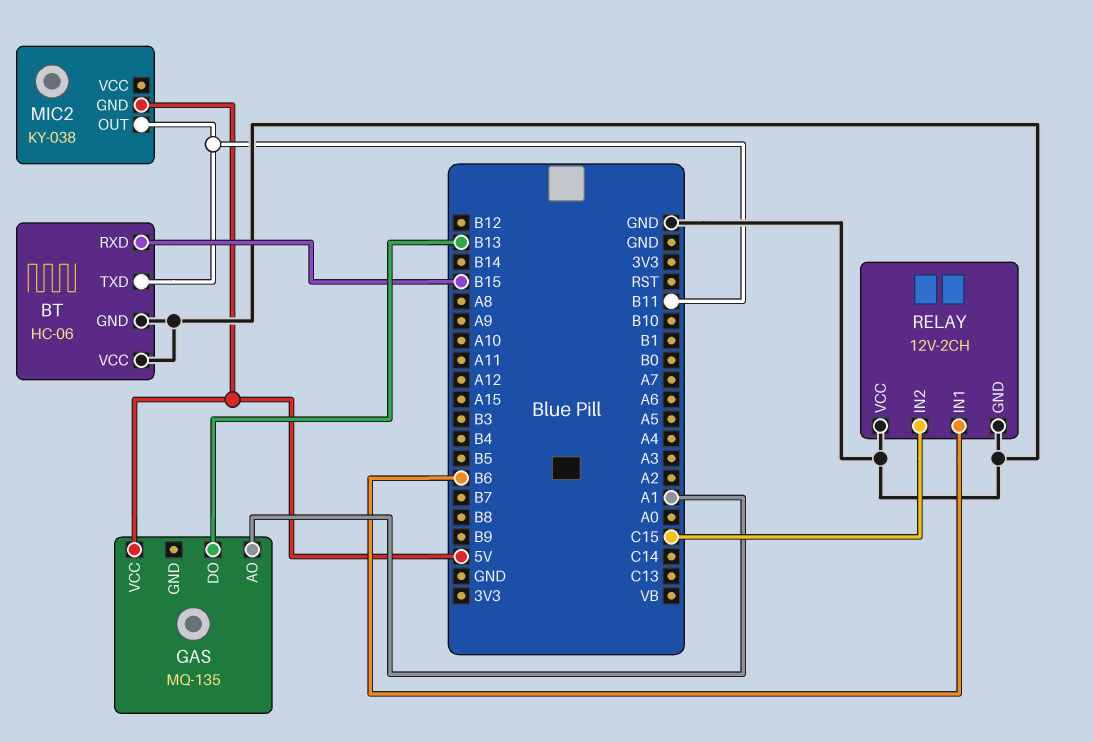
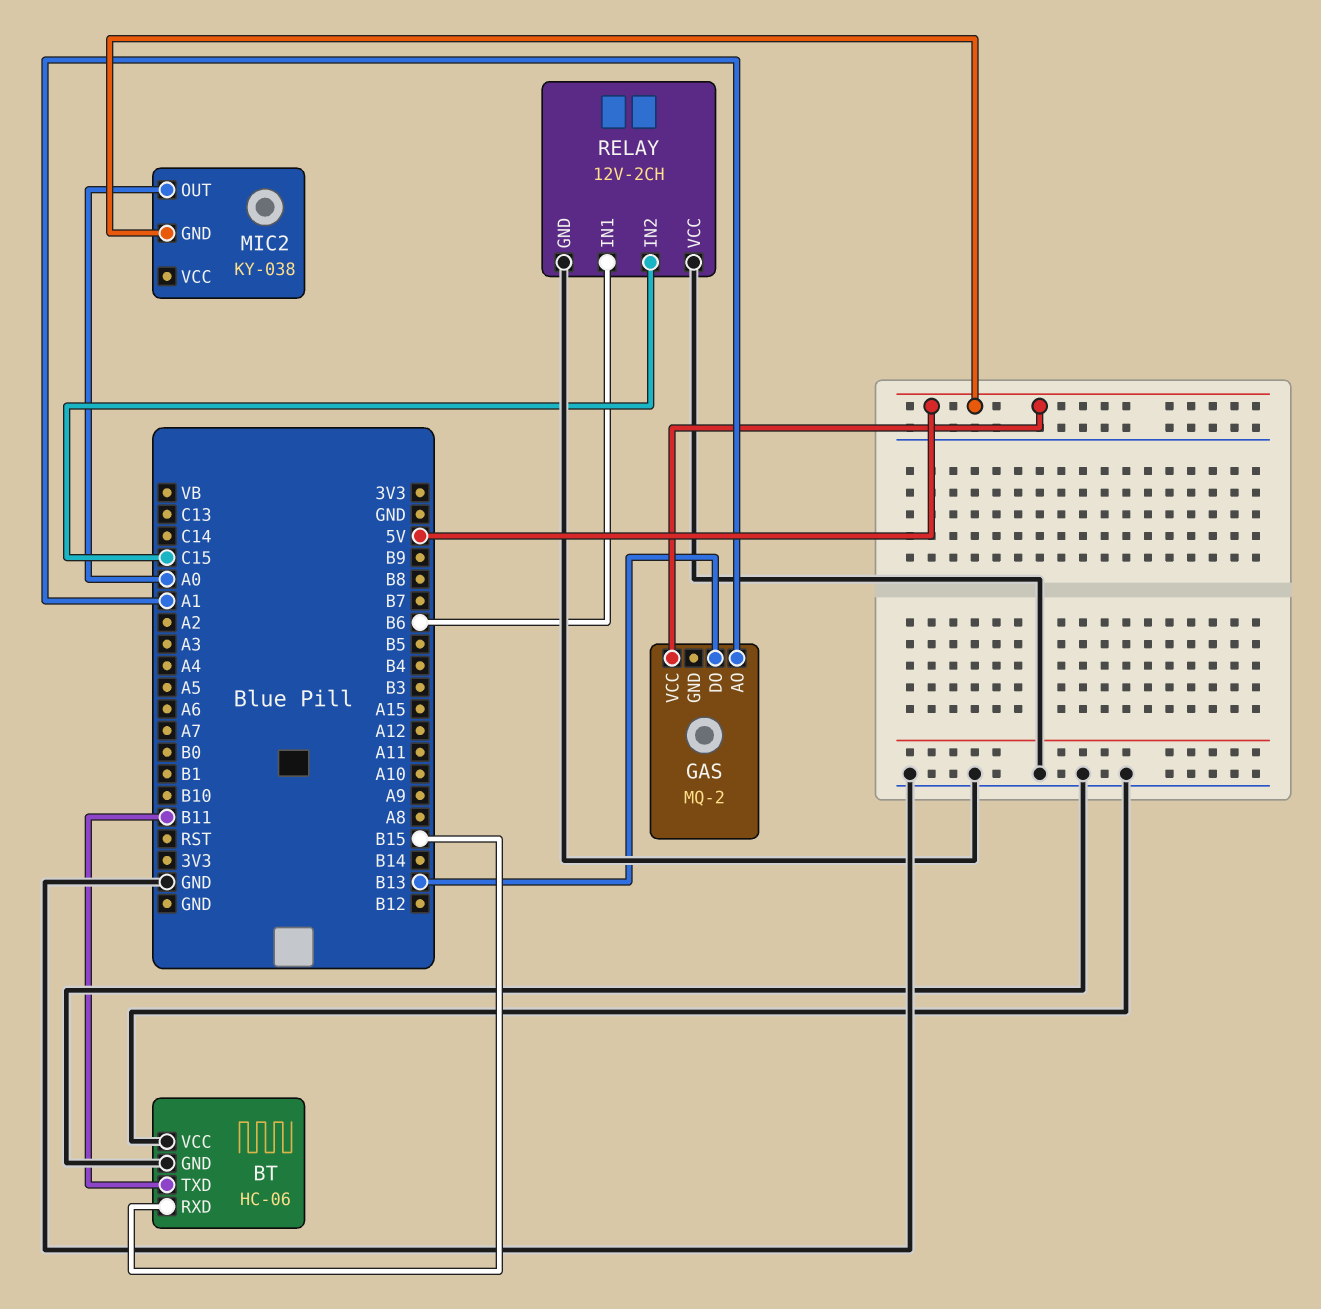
GAS: MQ-135 -> MQ-2
MIC2 pin OUT: B11 -> A0

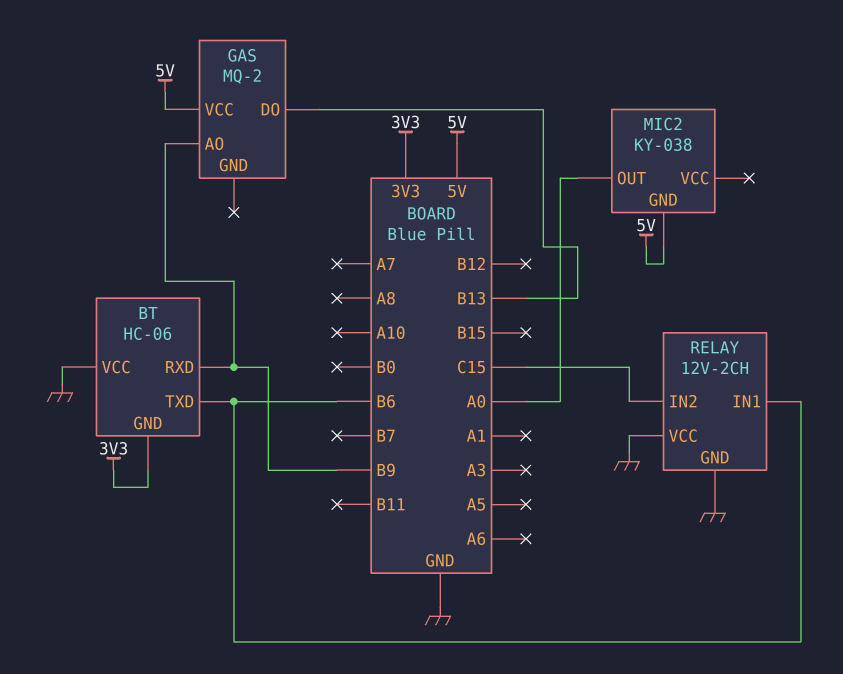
BT pin GND: GND -> 3V3
BT pin RXD: B15 -> B9
BT pin TXD: B11 -> B6
GAS pin AO: A1 -> B9

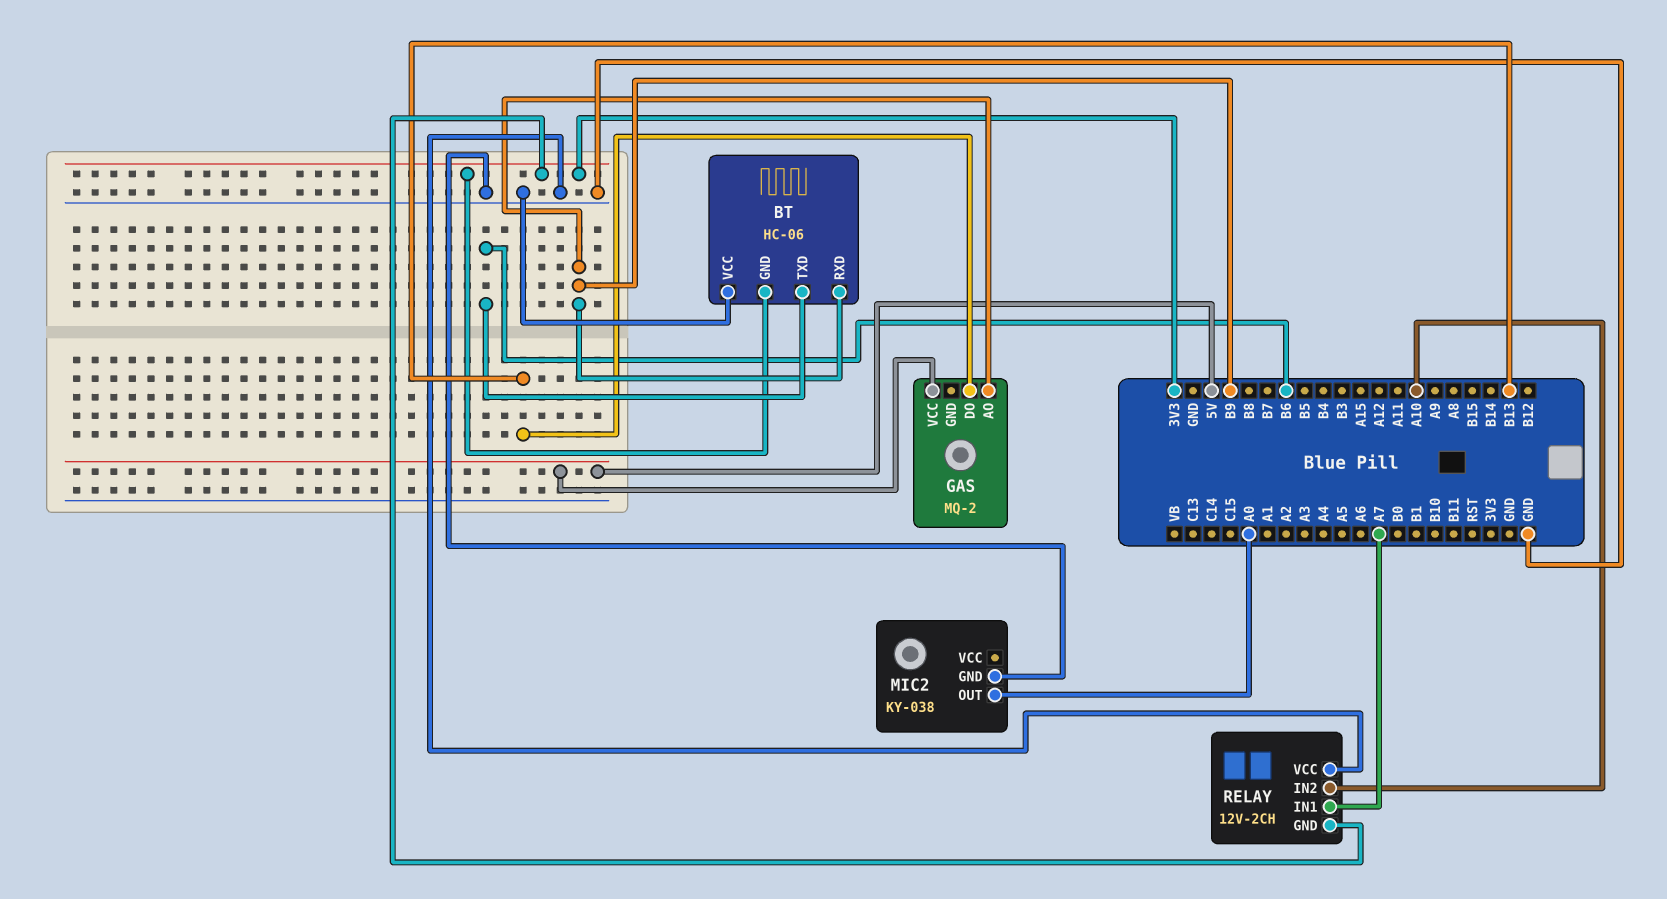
MIC2 pin GND: 5V -> GND
RELAY pin GND: GND -> 3V3
RELAY pin IN1: B6 -> A7
RELAY pin IN2: C15 -> A10

